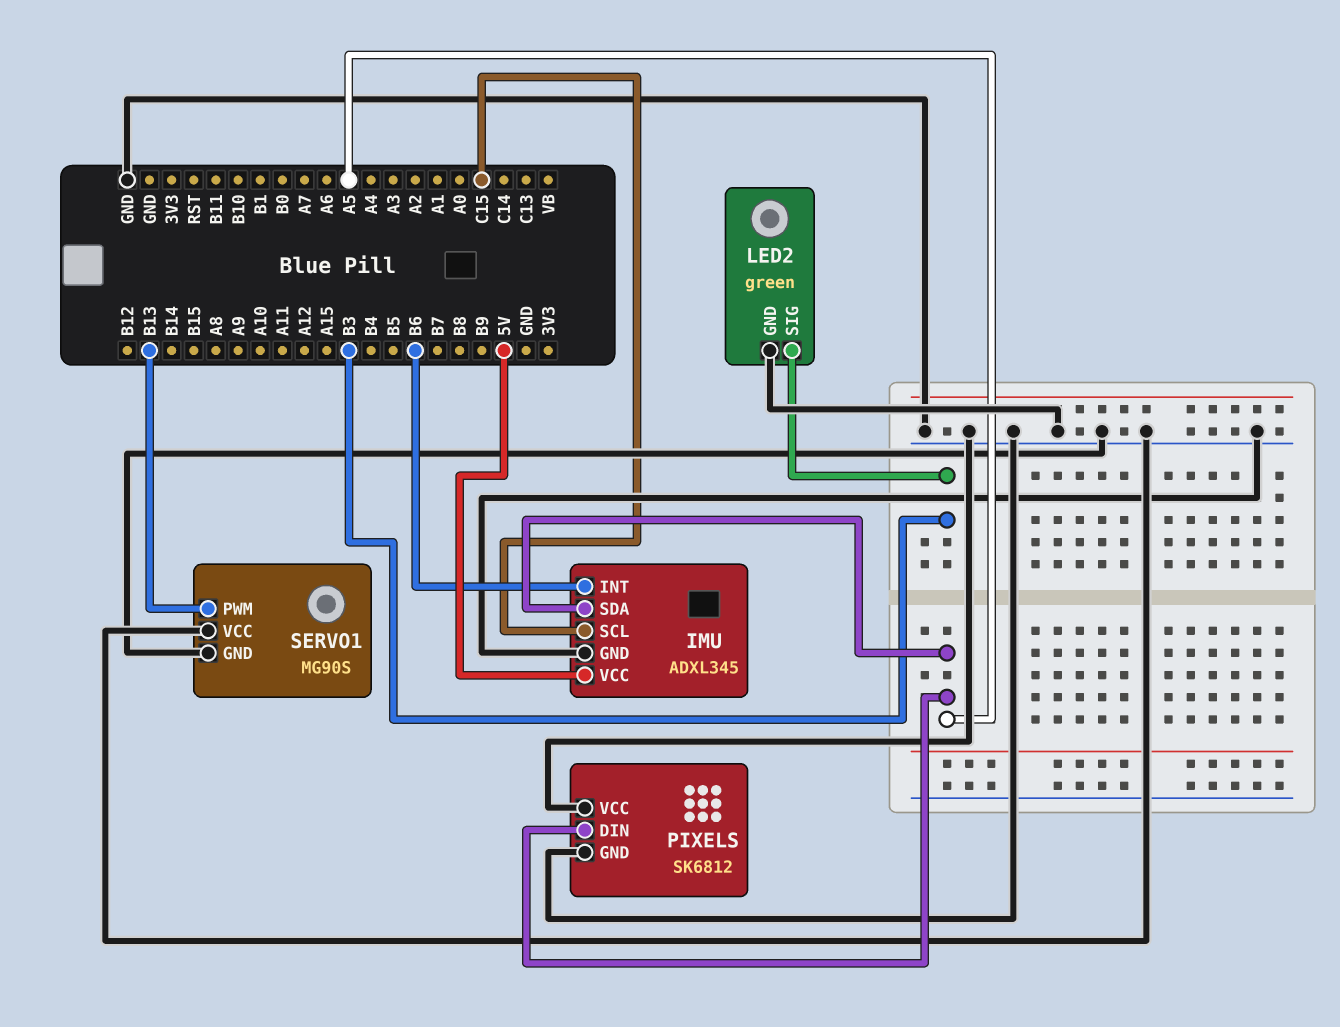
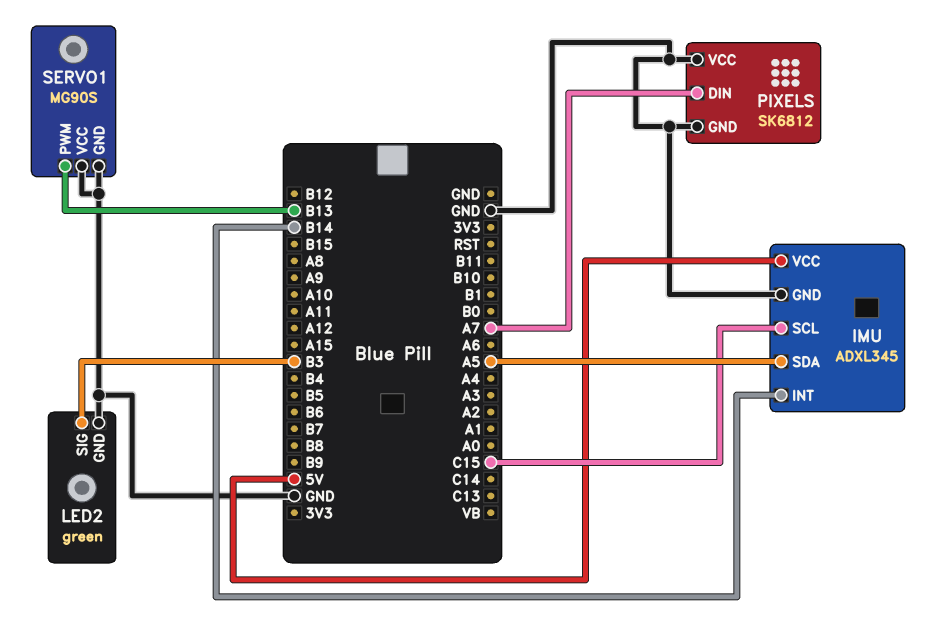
IMU pin INT: B6 -> B14
PIXELS pin DIN: A5 -> A7

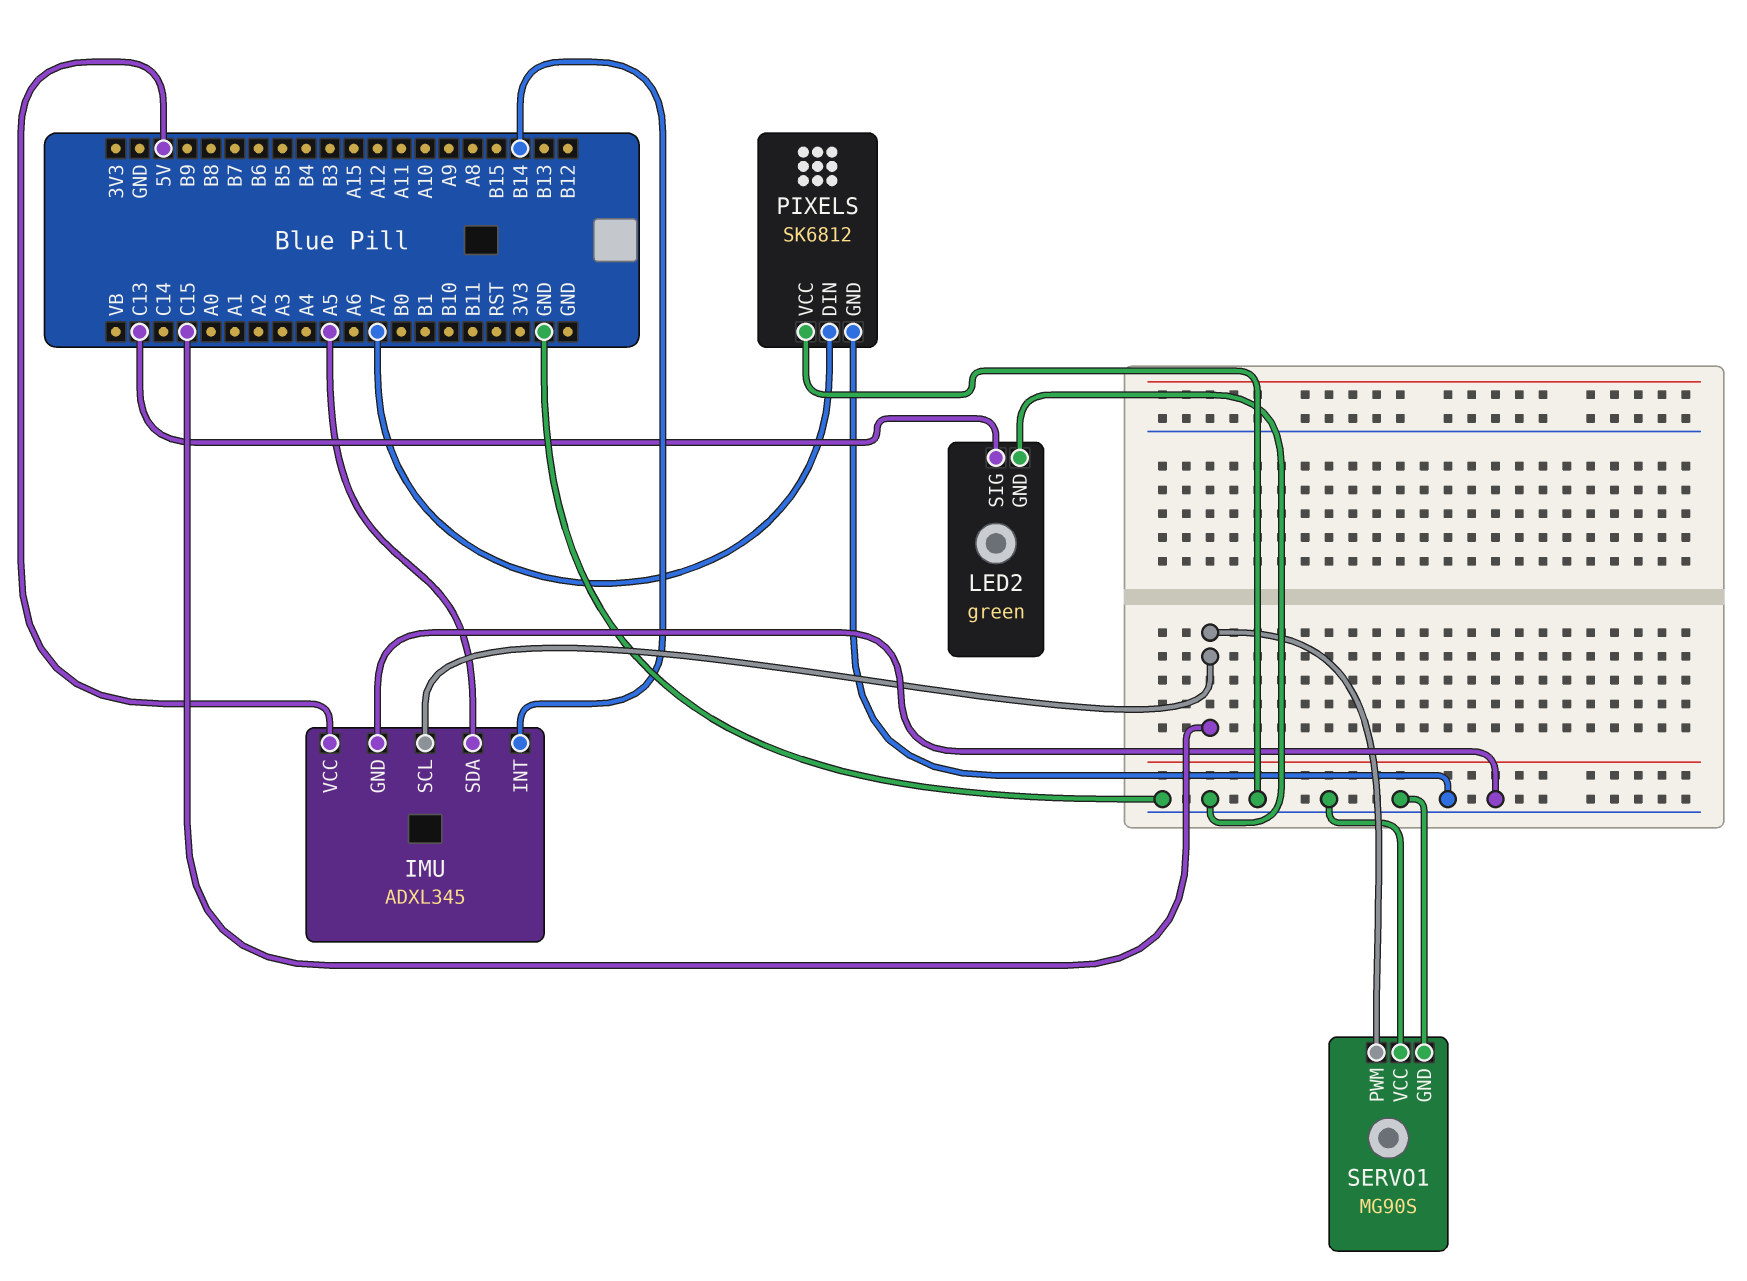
LED2 pin SIG: B3 -> C13
SERVO1 pin PWM: B13 -> C15

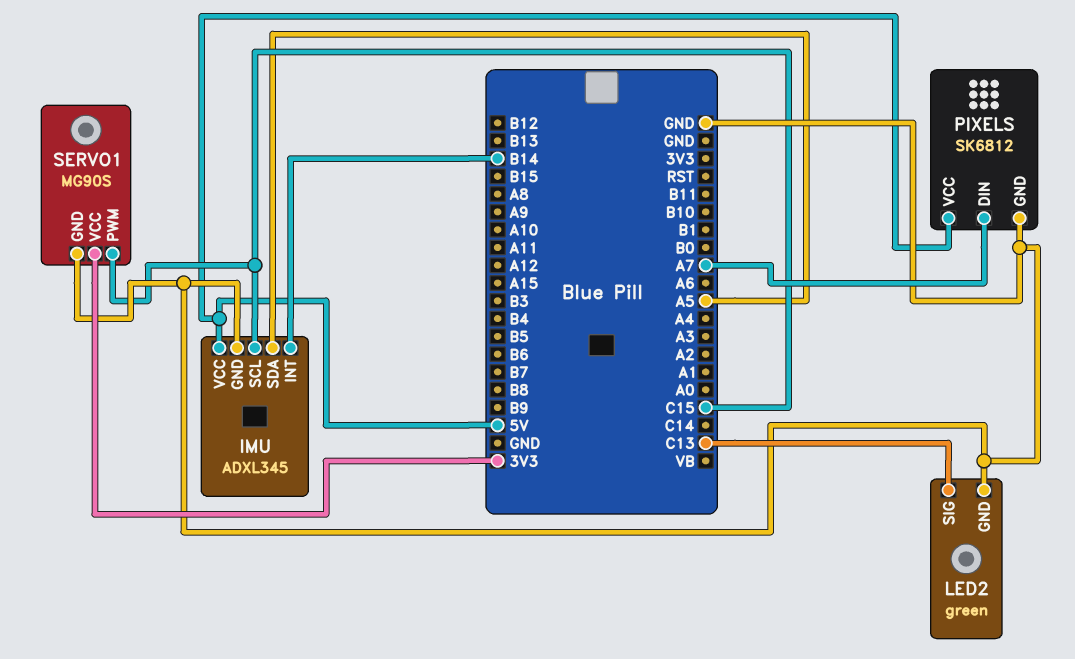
PIXELS pin VCC: GND -> 5V
SERVO1 pin VCC: GND -> 3V3

